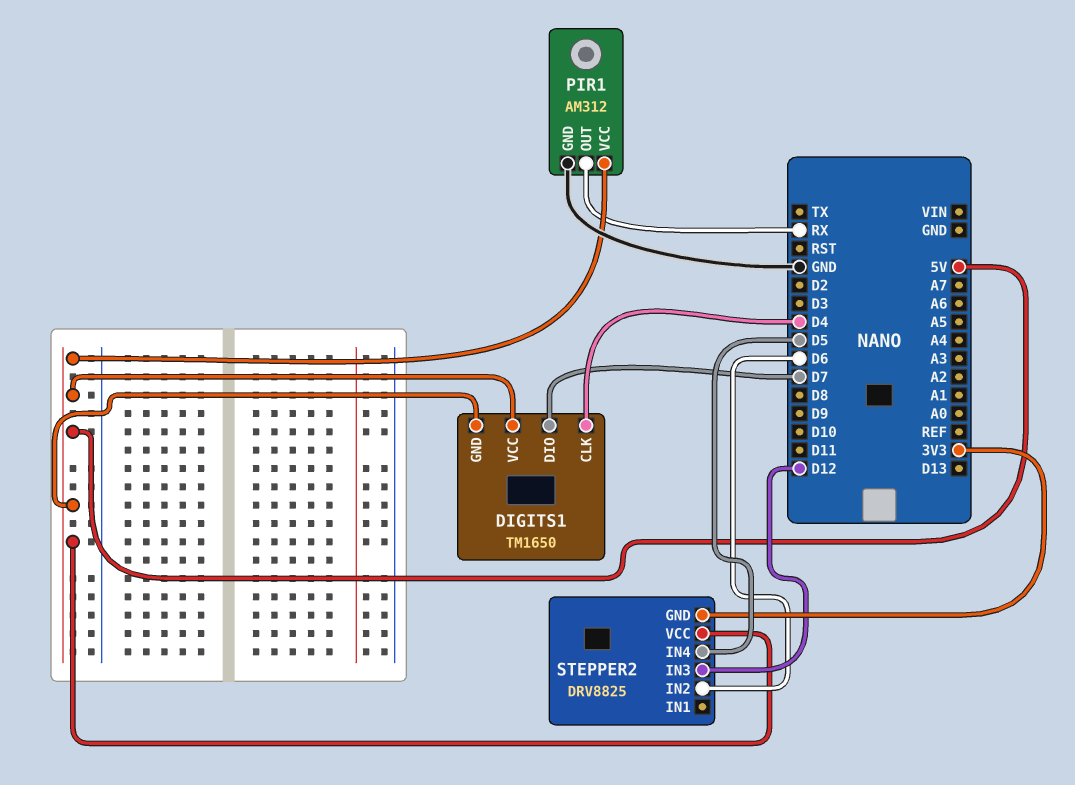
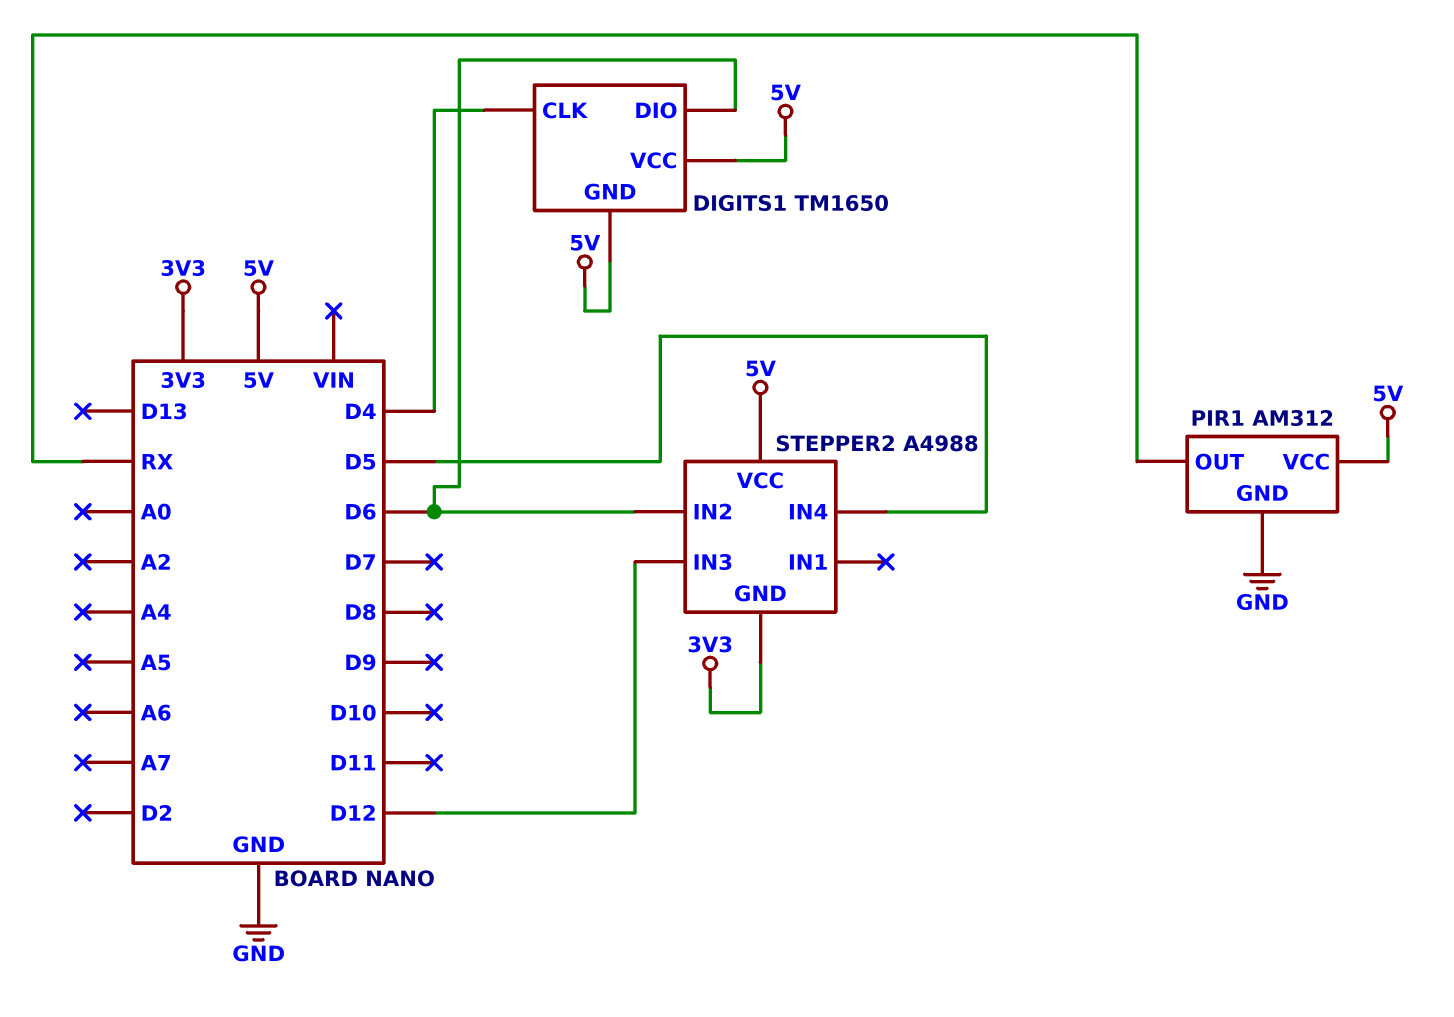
DIGITS1 pin DIO: D7 -> D6
STEPPER2: DRV8825 -> A4988

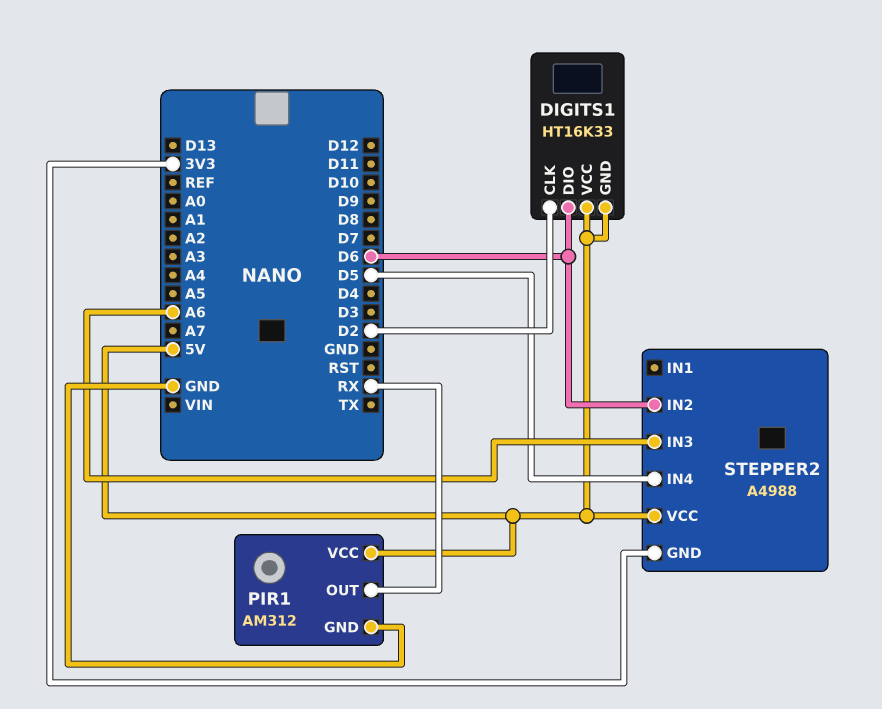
DIGITS1: TM1650 -> HT16K33
DIGITS1 pin CLK: D4 -> D2
STEPPER2 pin IN3: D12 -> A6

